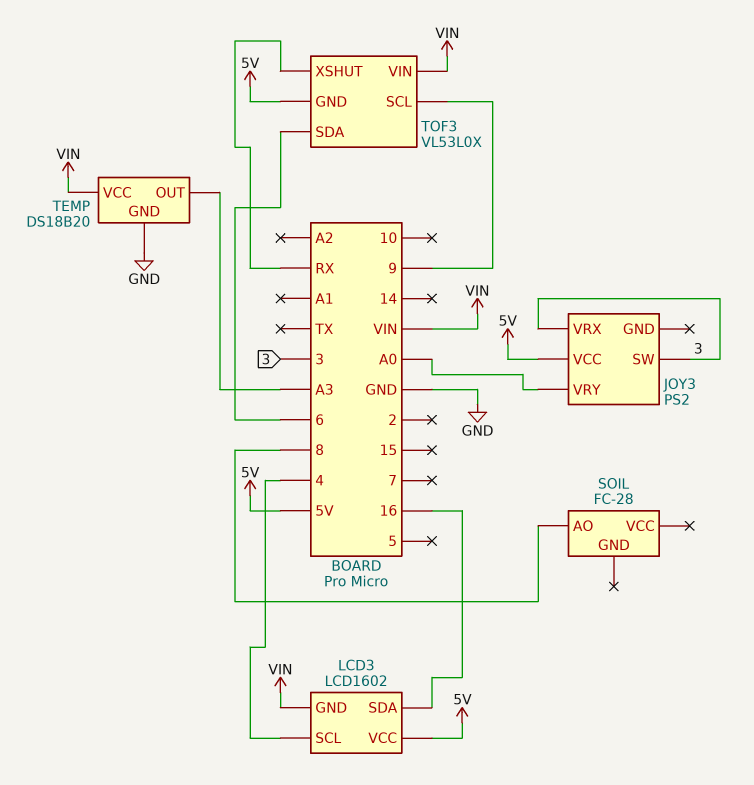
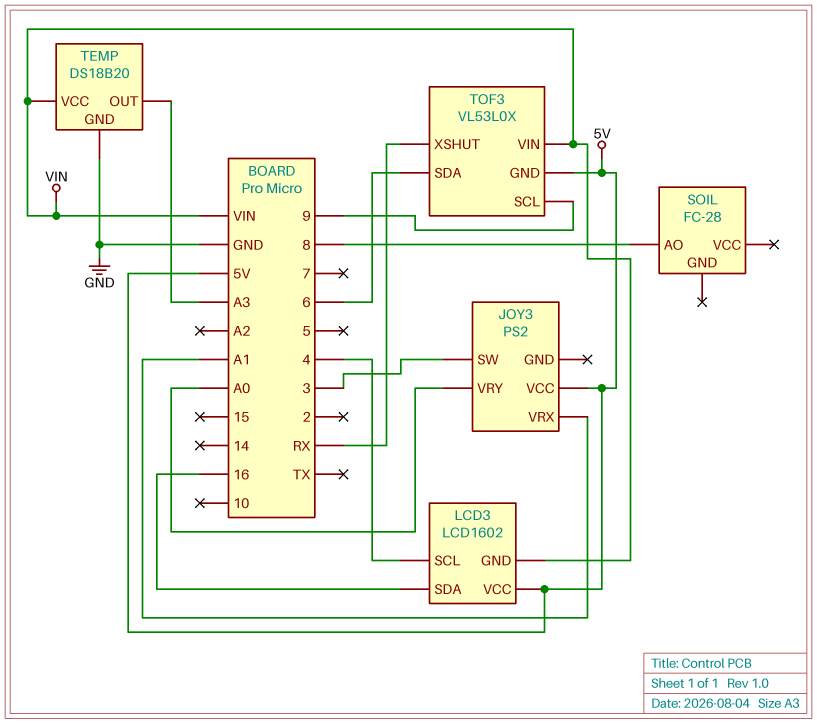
JOY3 pin VRX: 3 -> A1

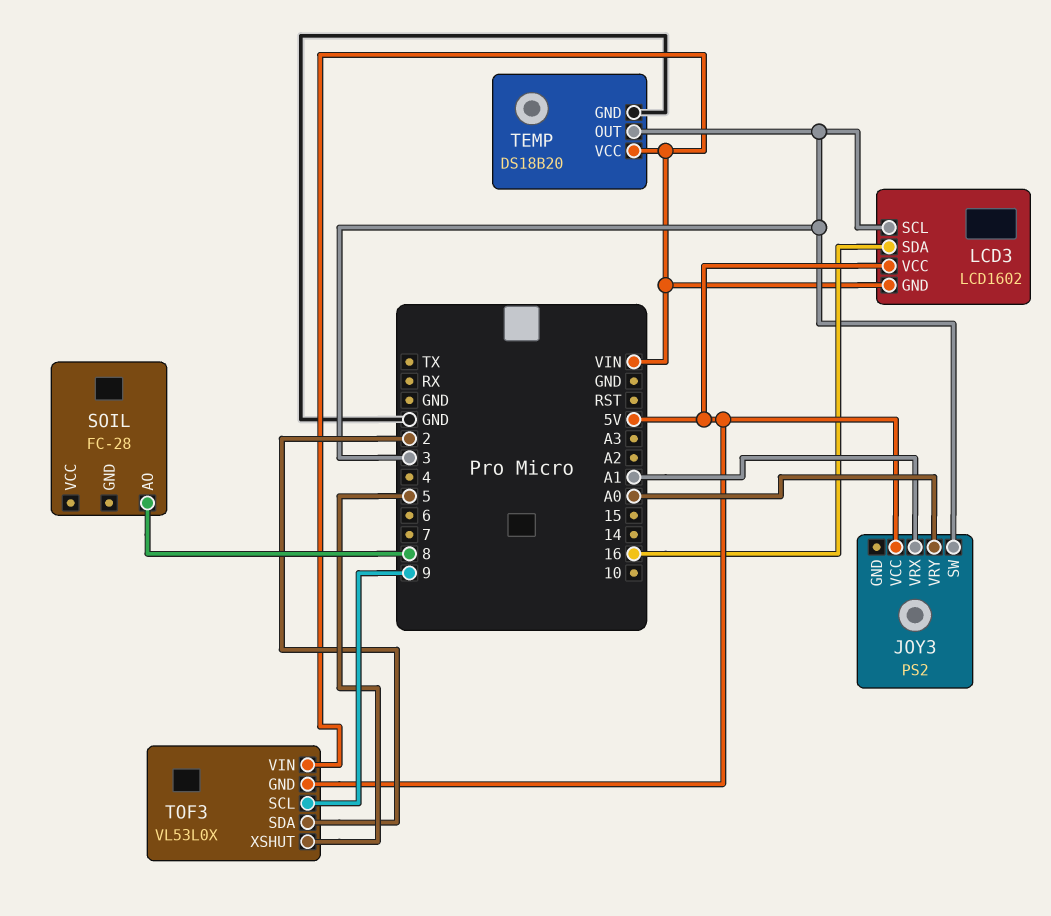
LCD3 pin SCL: 4 -> 3
TEMP pin OUT: A3 -> 3
TOF3 pin SDA: 6 -> 2
TOF3 pin XSHUT: RX -> 5

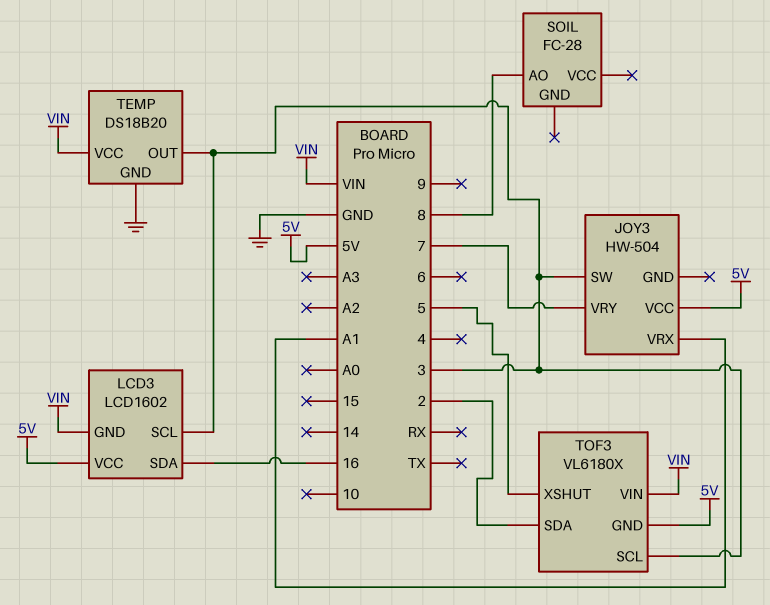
JOY3: PS2 -> HW-504
JOY3 pin VRY: A0 -> 7
TOF3: VL53L0X -> VL6180X
TOF3 pin SCL: 9 -> 3

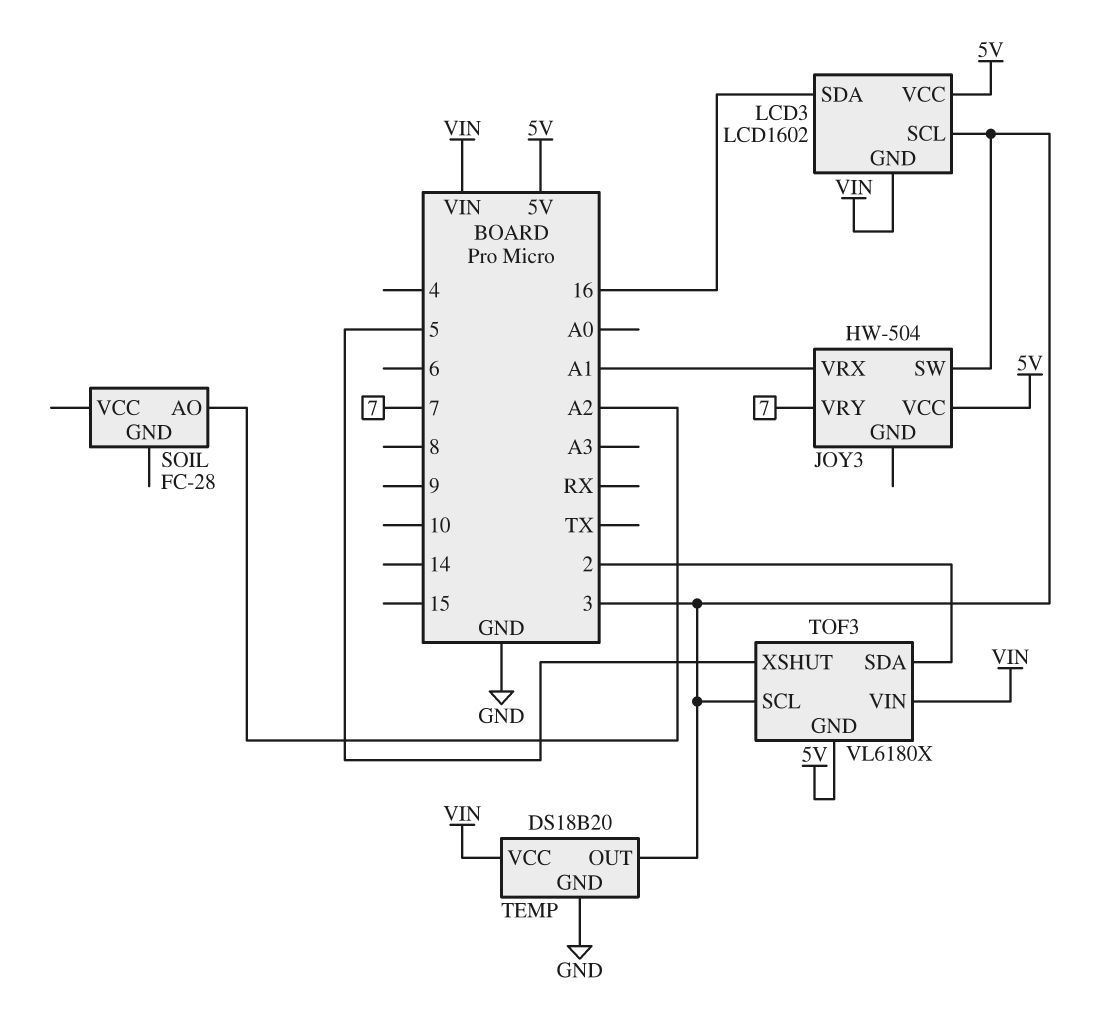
SOIL pin AO: 8 -> A2

